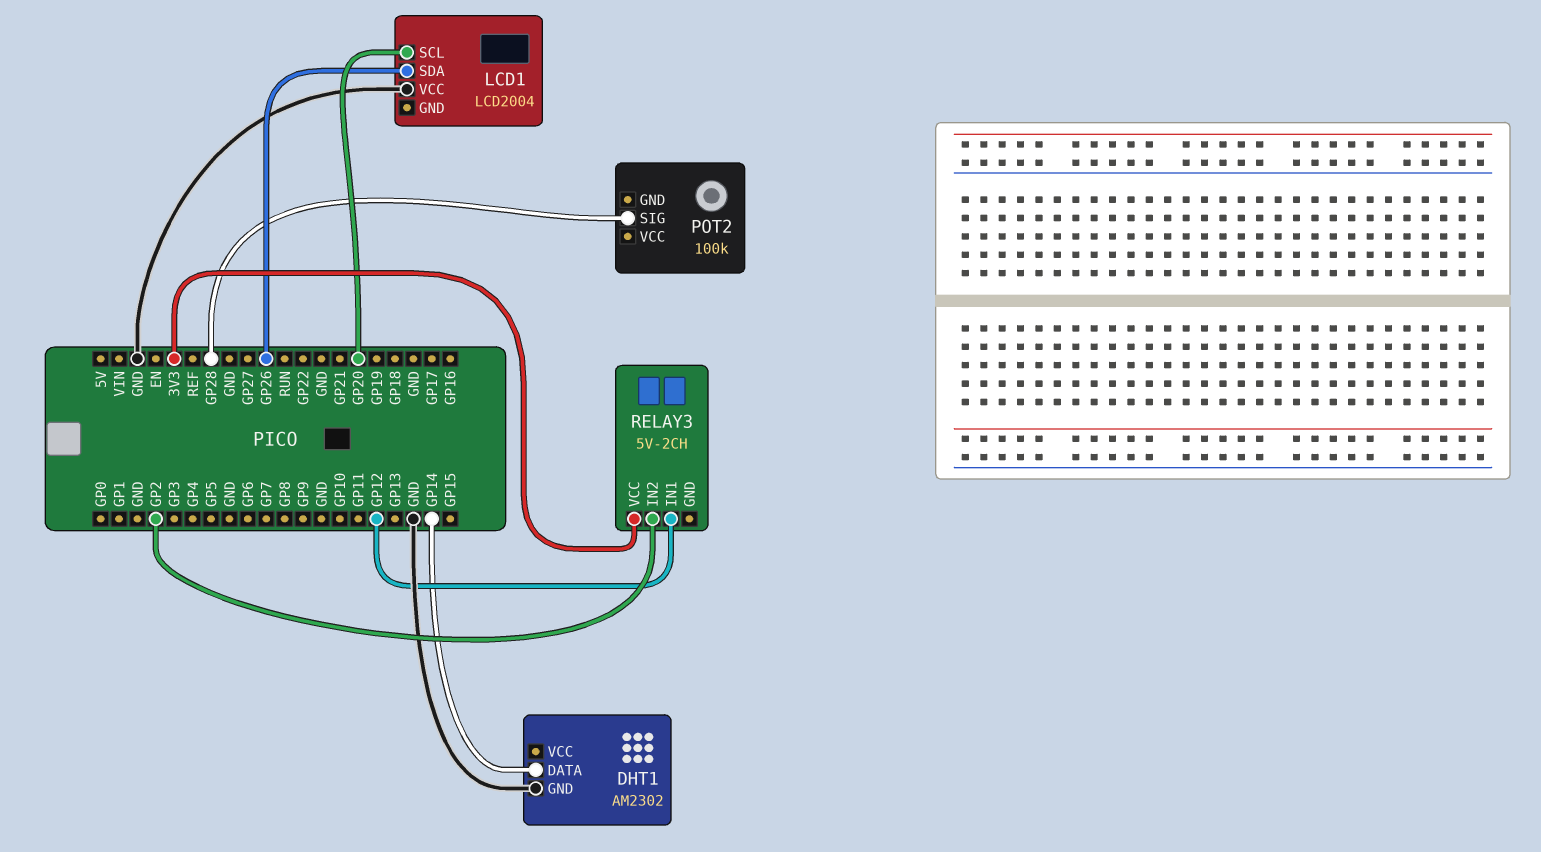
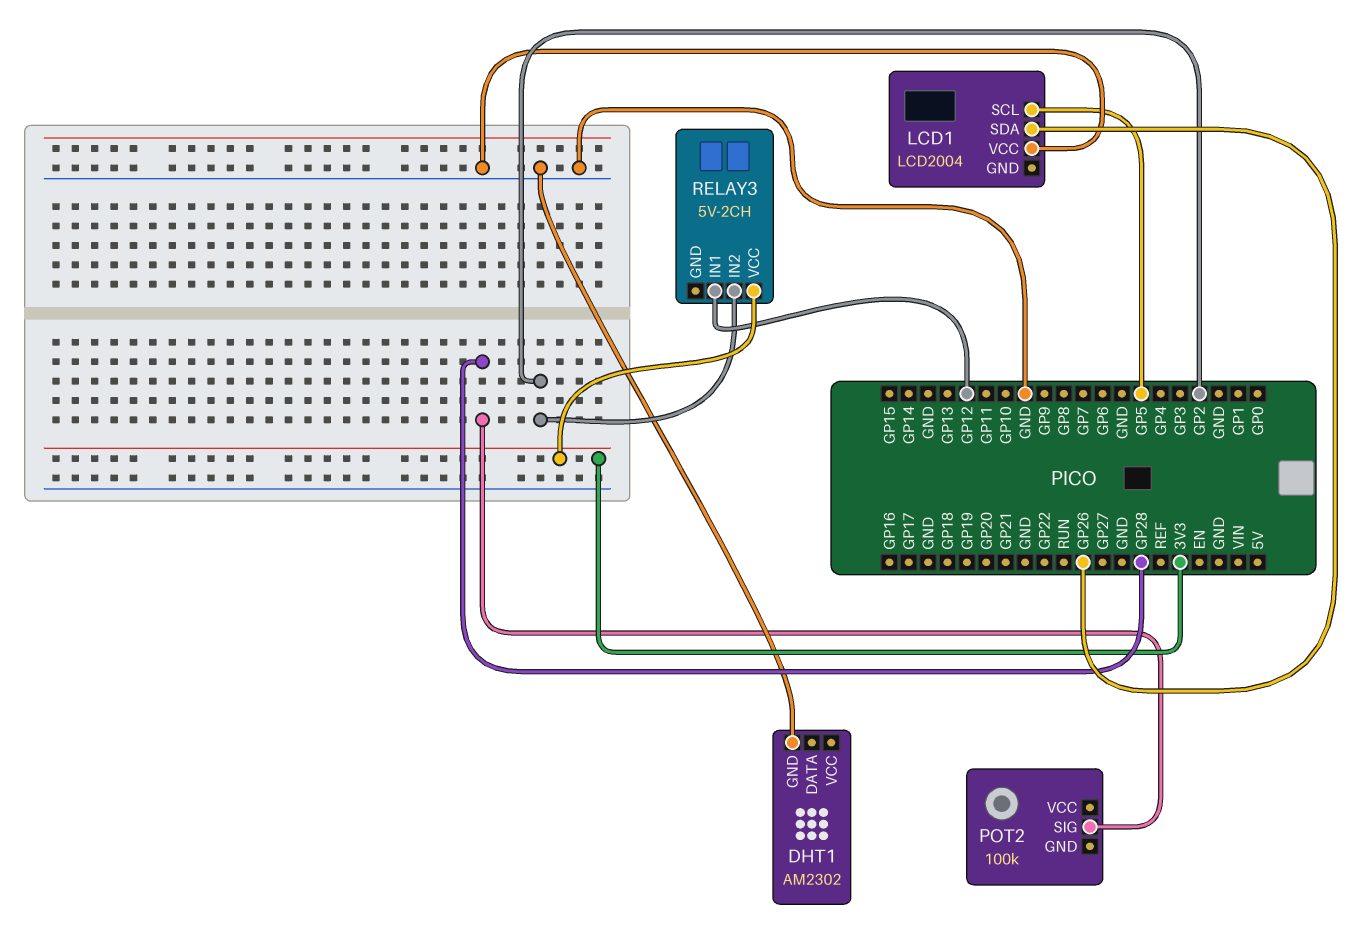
DHT1 pin DATA: GP14 -> none
LCD1 pin SCL: GP20 -> GP5

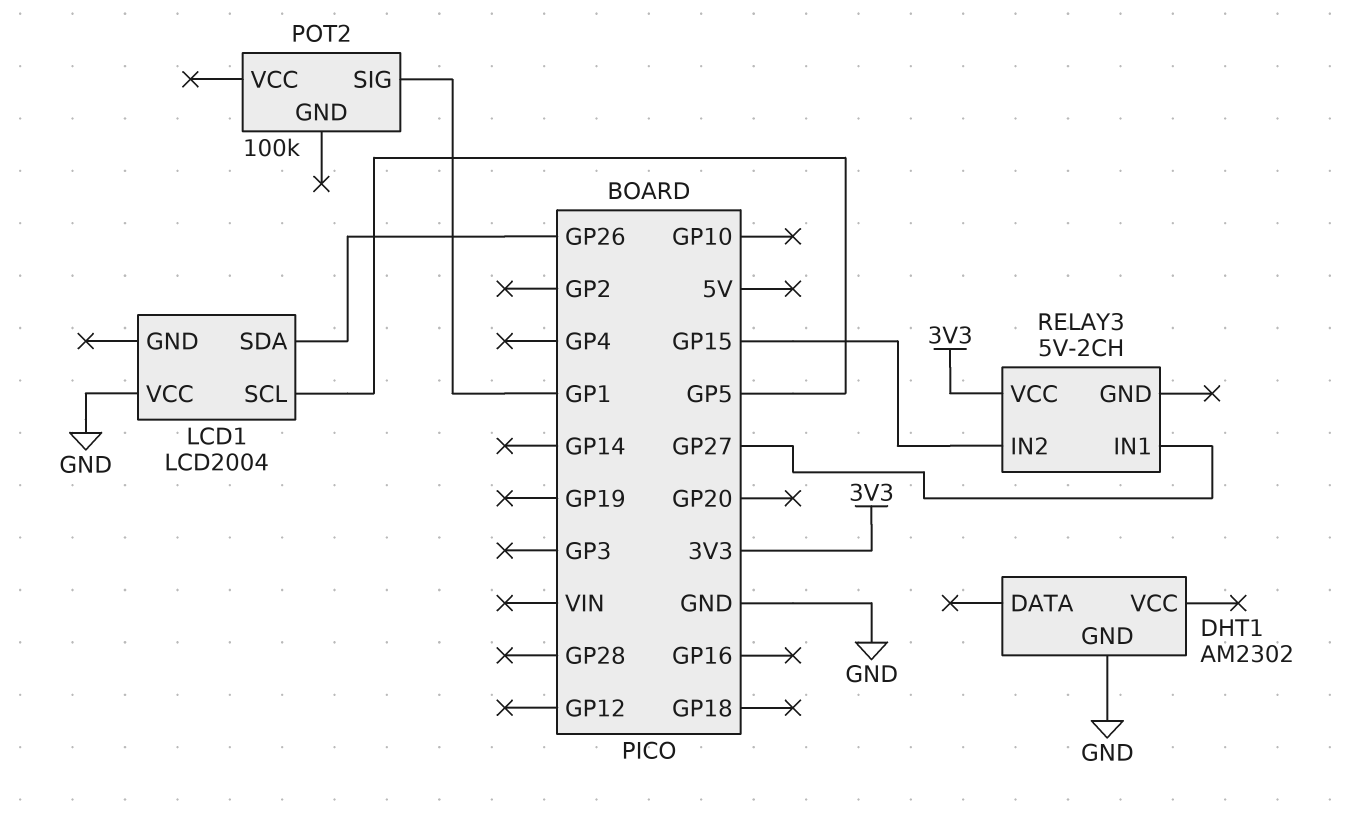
POT2 pin SIG: GP28 -> GP1
RELAY3 pin IN1: GP12 -> GP27
RELAY3 pin IN2: GP2 -> GP15

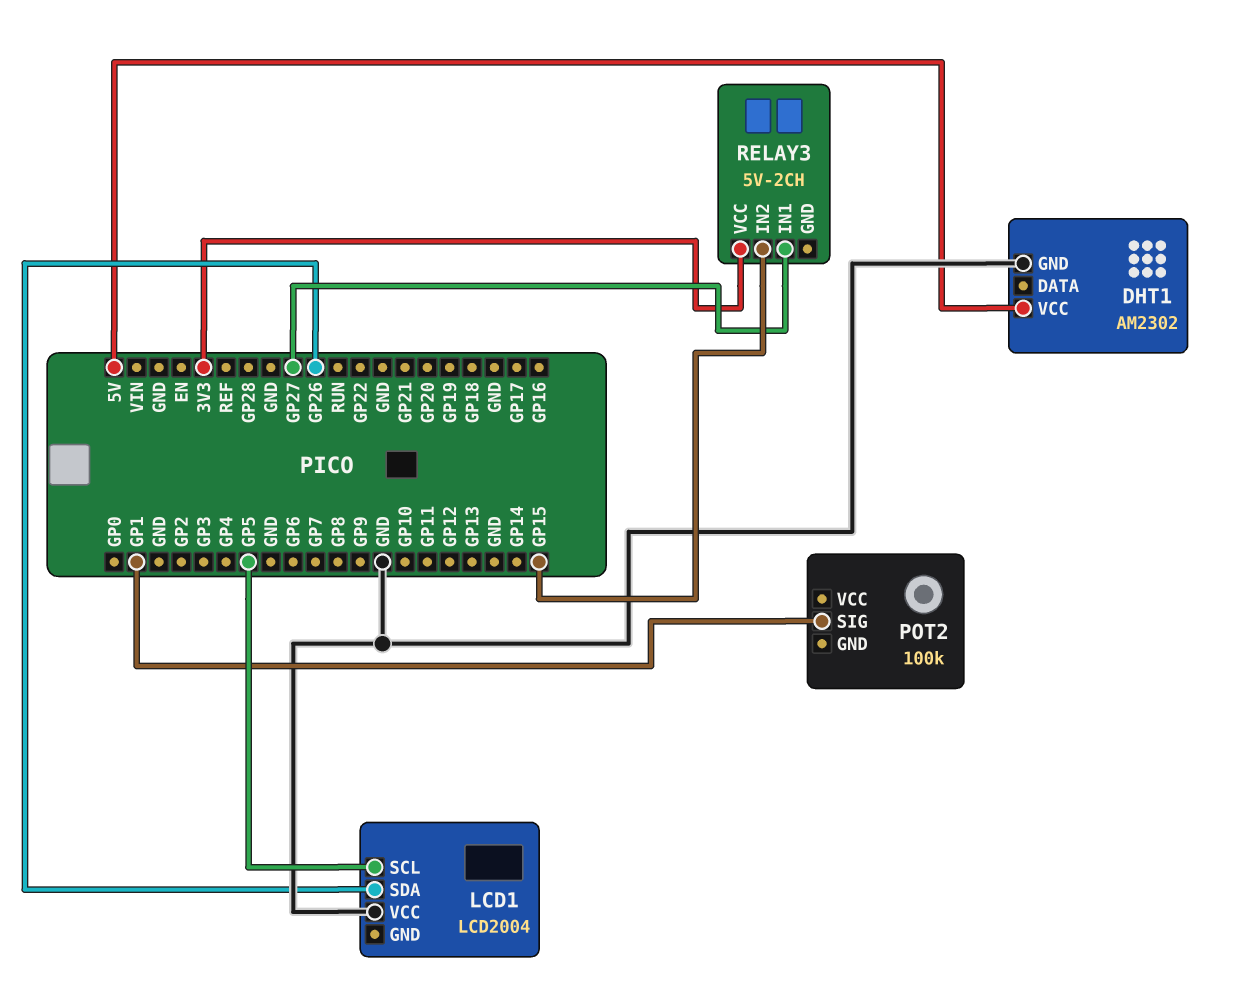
DHT1 pin VCC: none -> 5V

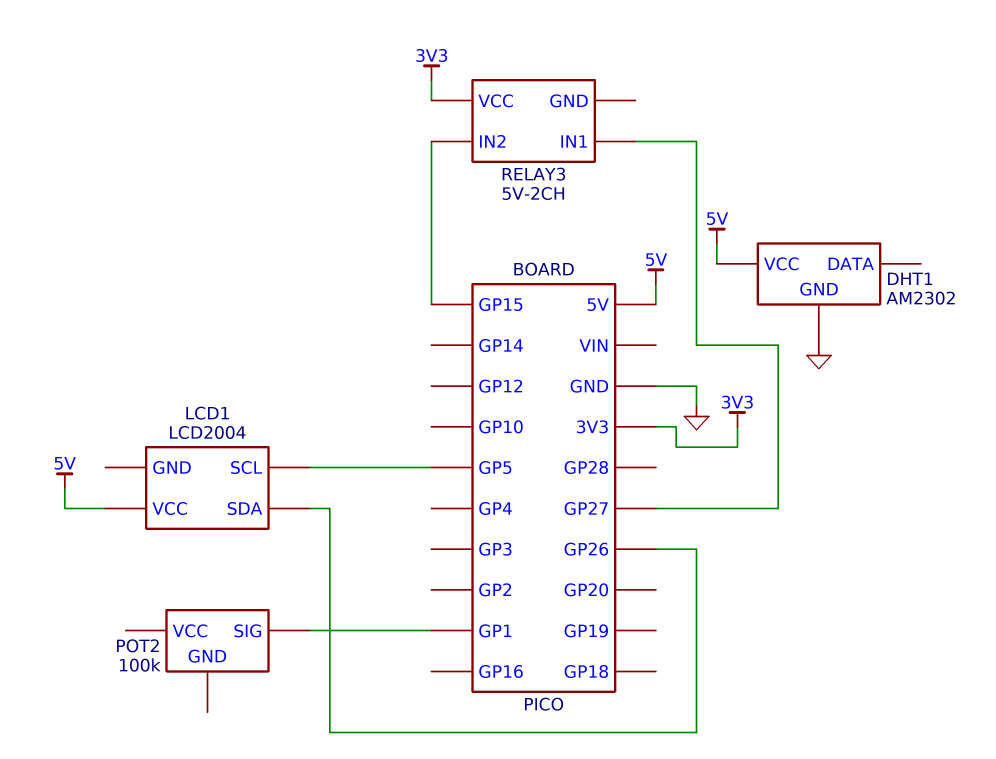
LCD1 pin VCC: GND -> 5V

